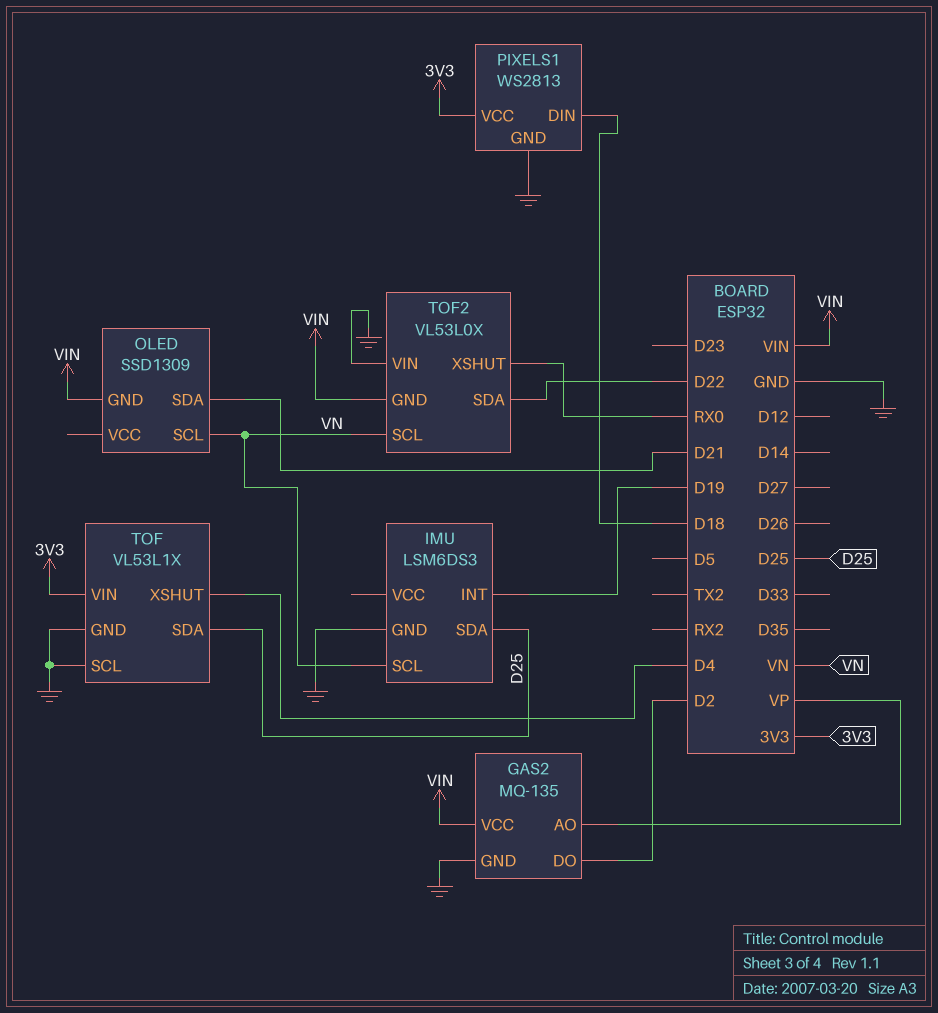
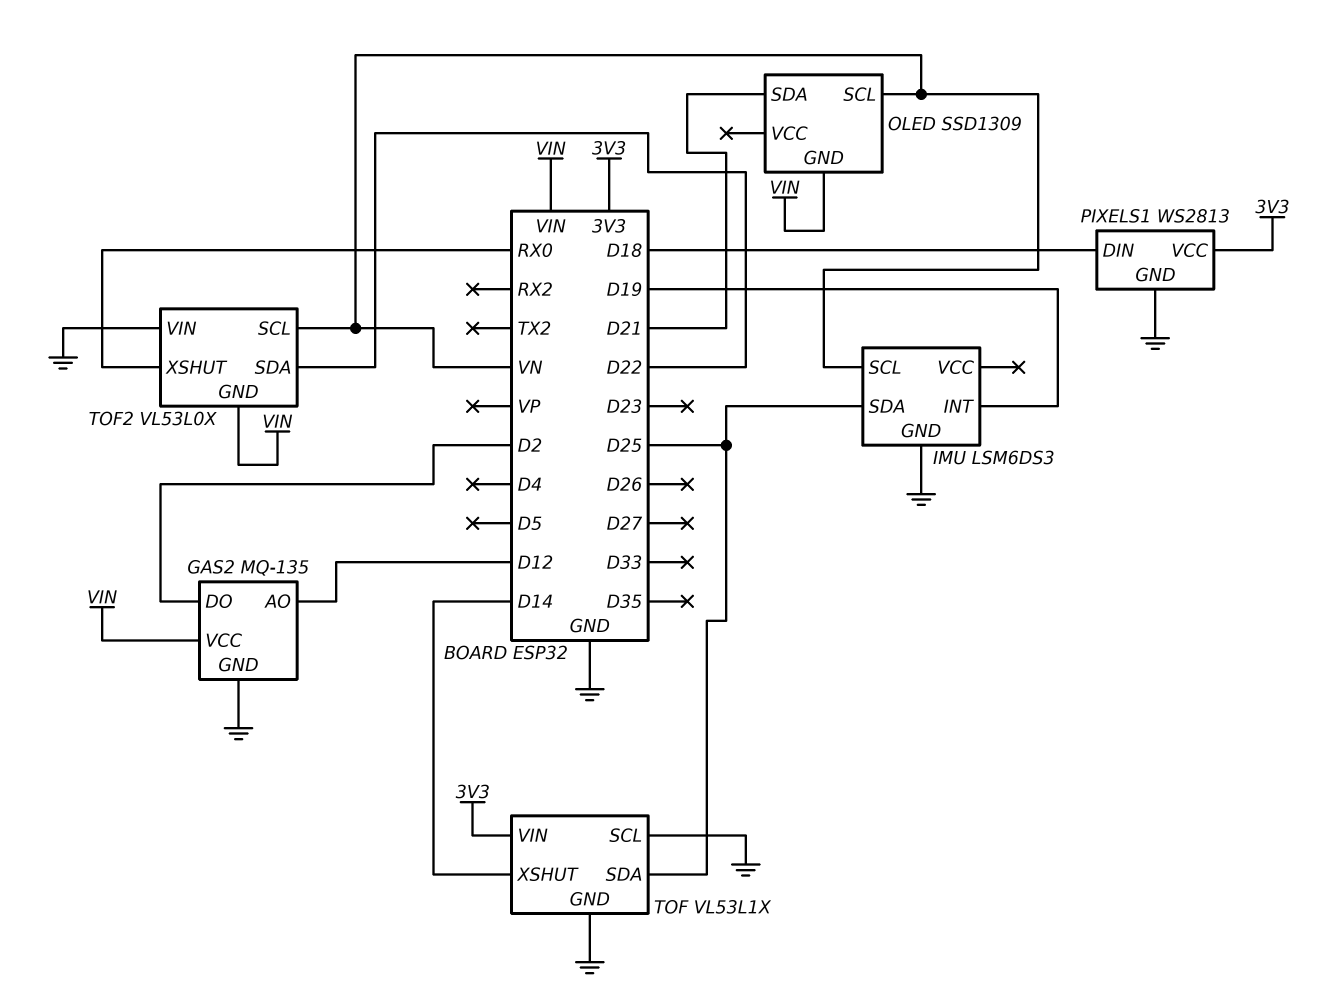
GAS2 pin AO: VP -> D12
TOF pin XSHUT: D4 -> D14

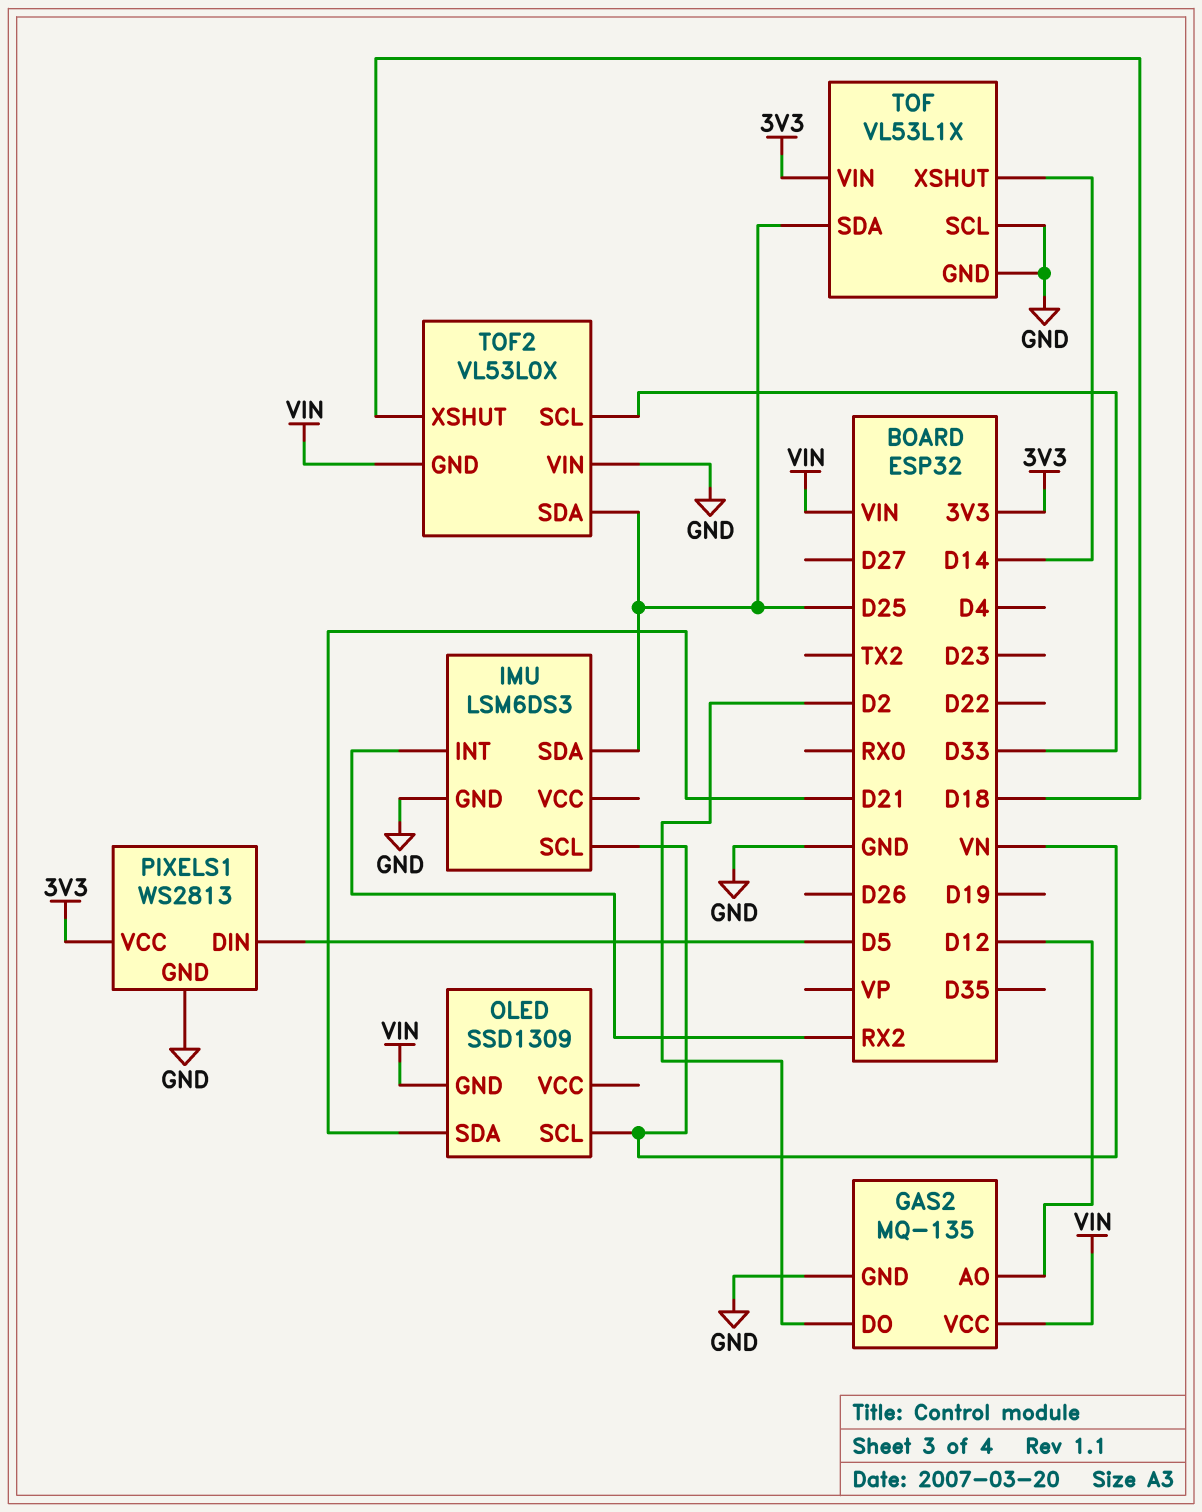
IMU pin INT: D19 -> RX2
PIXELS1 pin DIN: D18 -> D5
TOF2 pin SCL: VN -> D33
TOF2 pin SDA: D22 -> D25
TOF2 pin XSHUT: RX0 -> D18

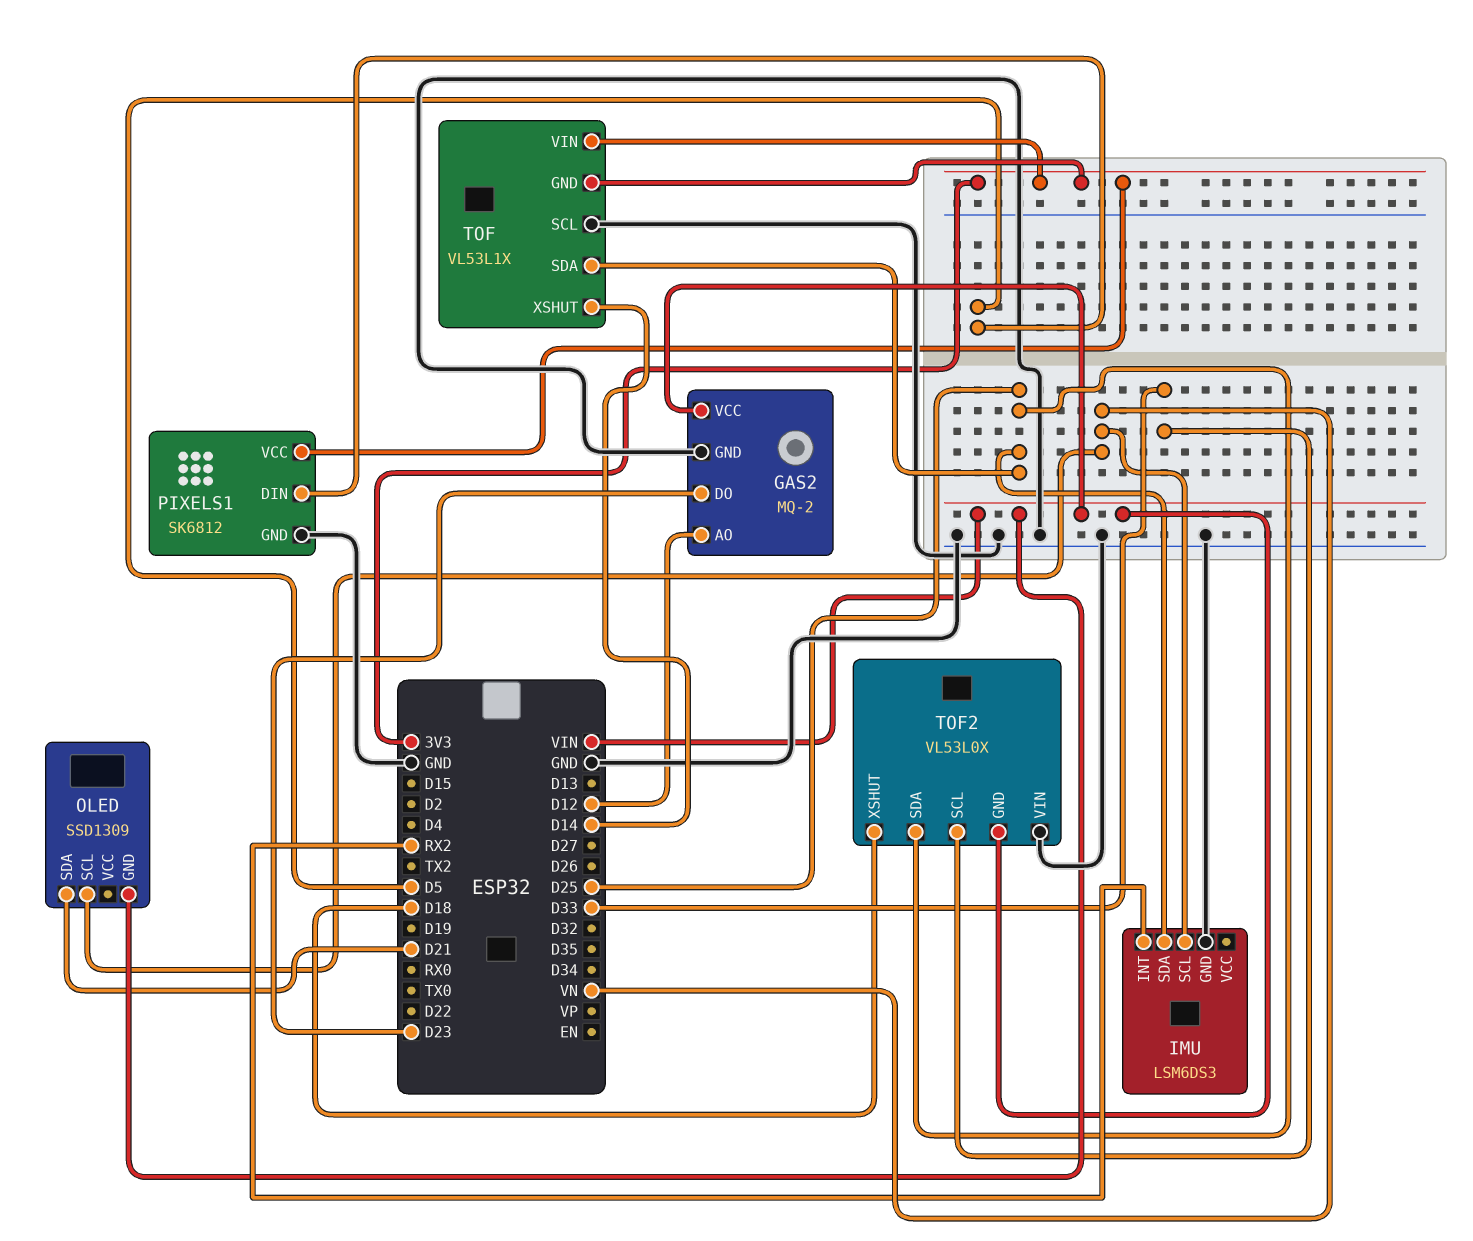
GAS2: MQ-135 -> MQ-2
GAS2 pin DO: D2 -> D23
PIXELS1: WS2813 -> SK6812
TOF pin GND: GND -> 3V3

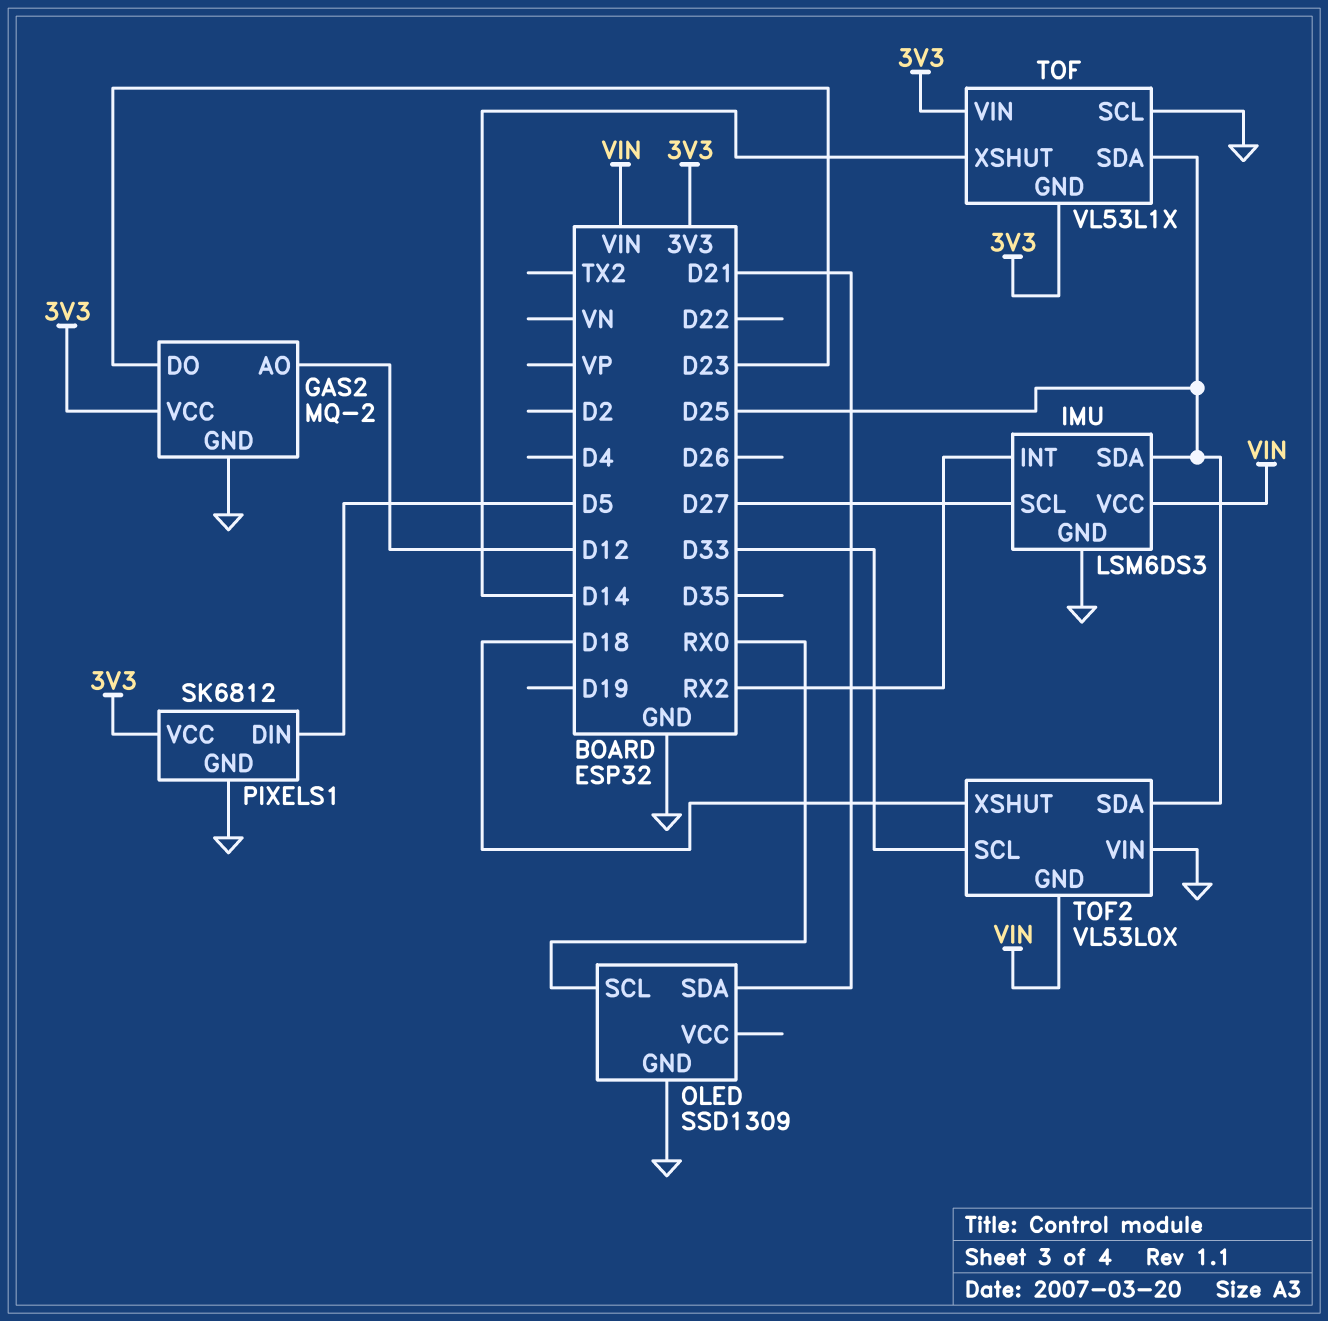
GAS2 pin VCC: VIN -> 3V3
IMU pin SCL: VN -> D27
IMU pin VCC: none -> VIN
OLED pin GND: VIN -> GND
OLED pin SCL: VN -> RX0

